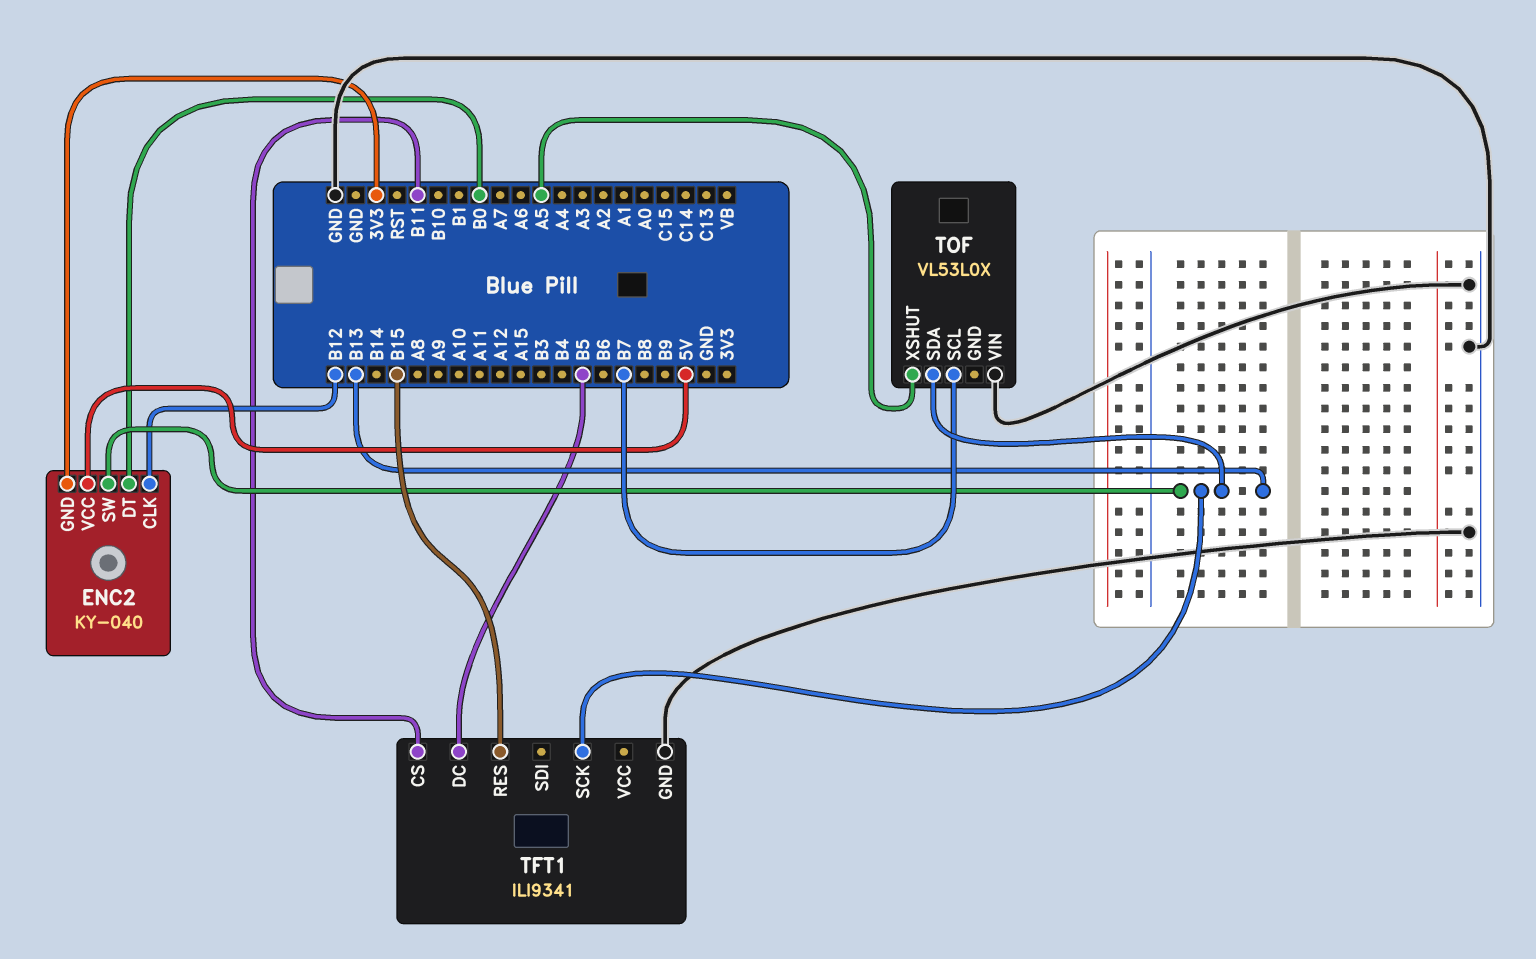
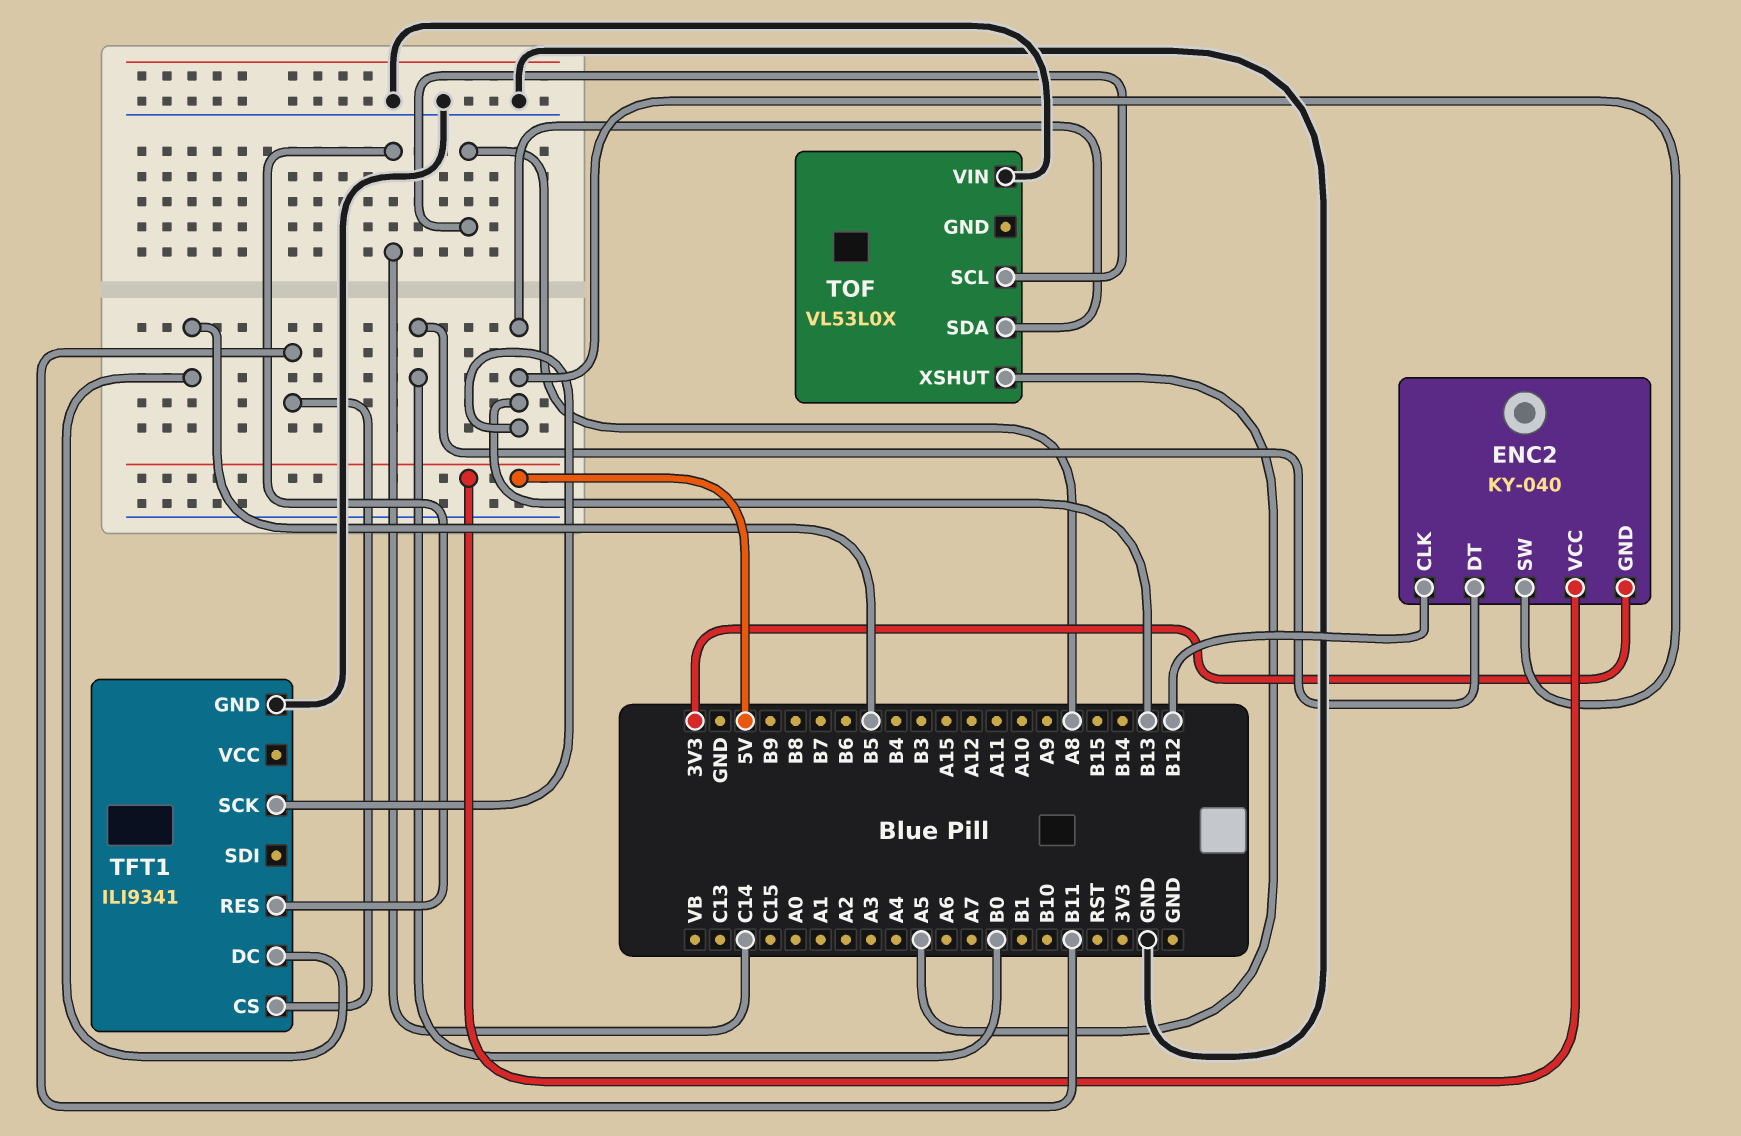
TFT1 pin RES: B15 -> C14
TOF pin SCL: B7 -> A8

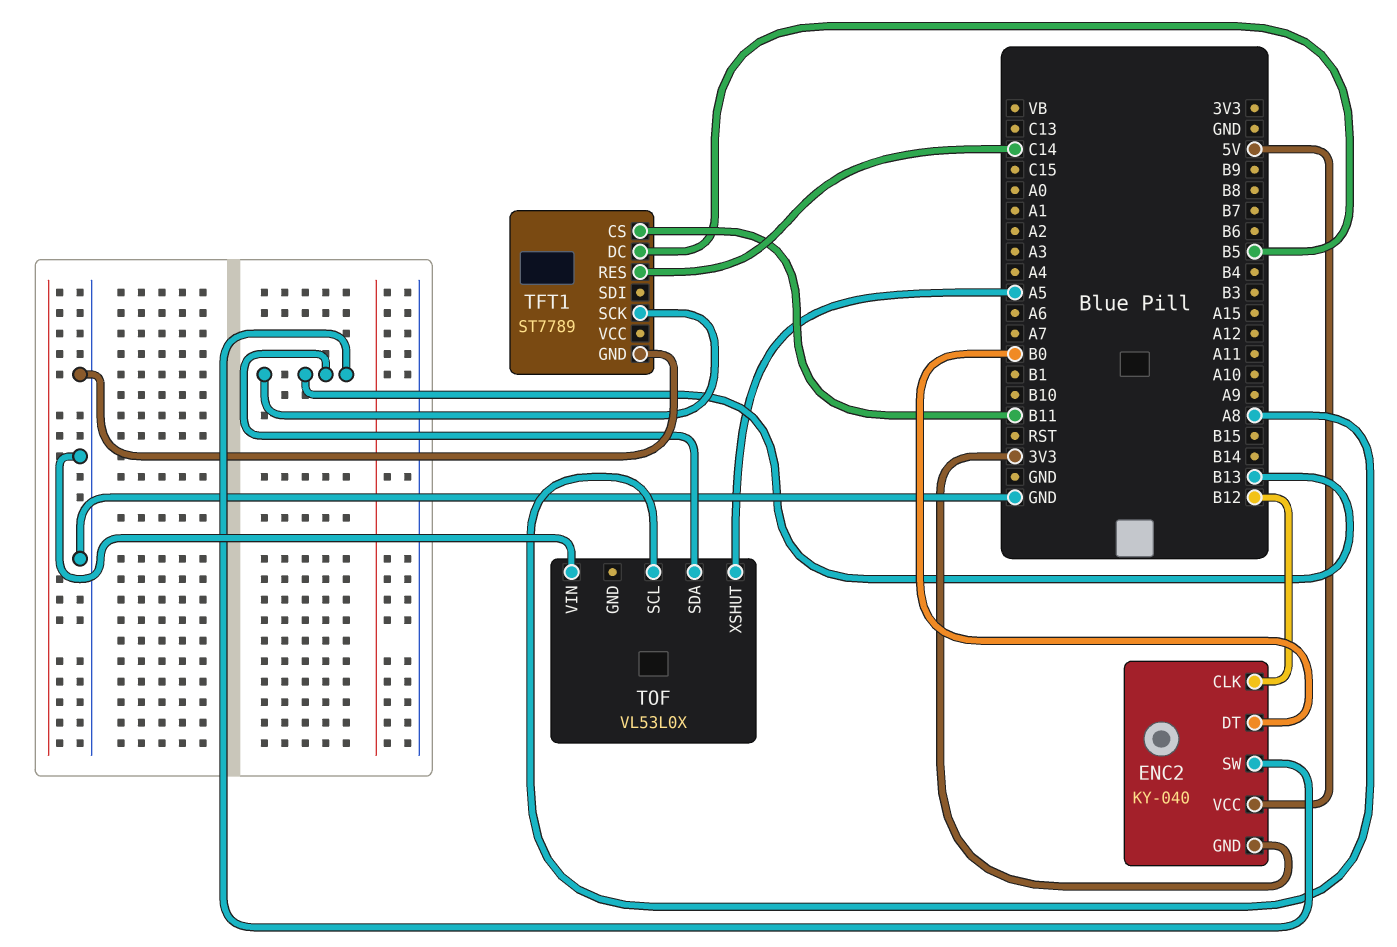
TFT1: ILI9341 -> ST7789

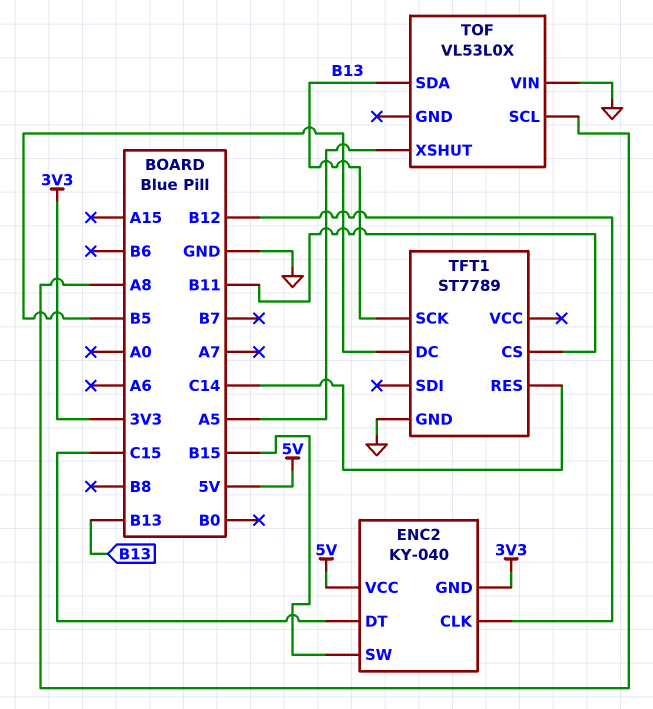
ENC2 pin DT: B0 -> C15
ENC2 pin SW: B13 -> B15

